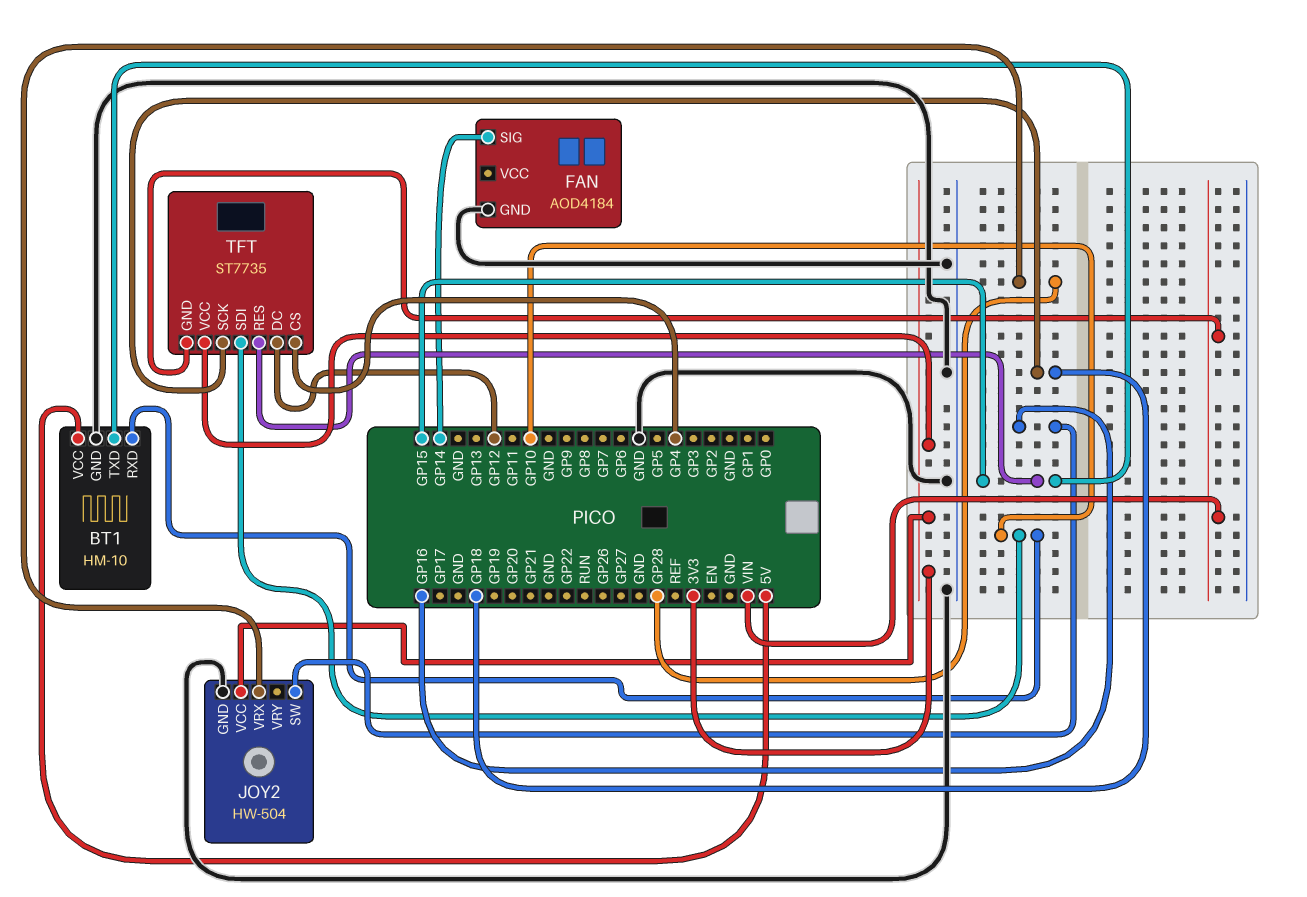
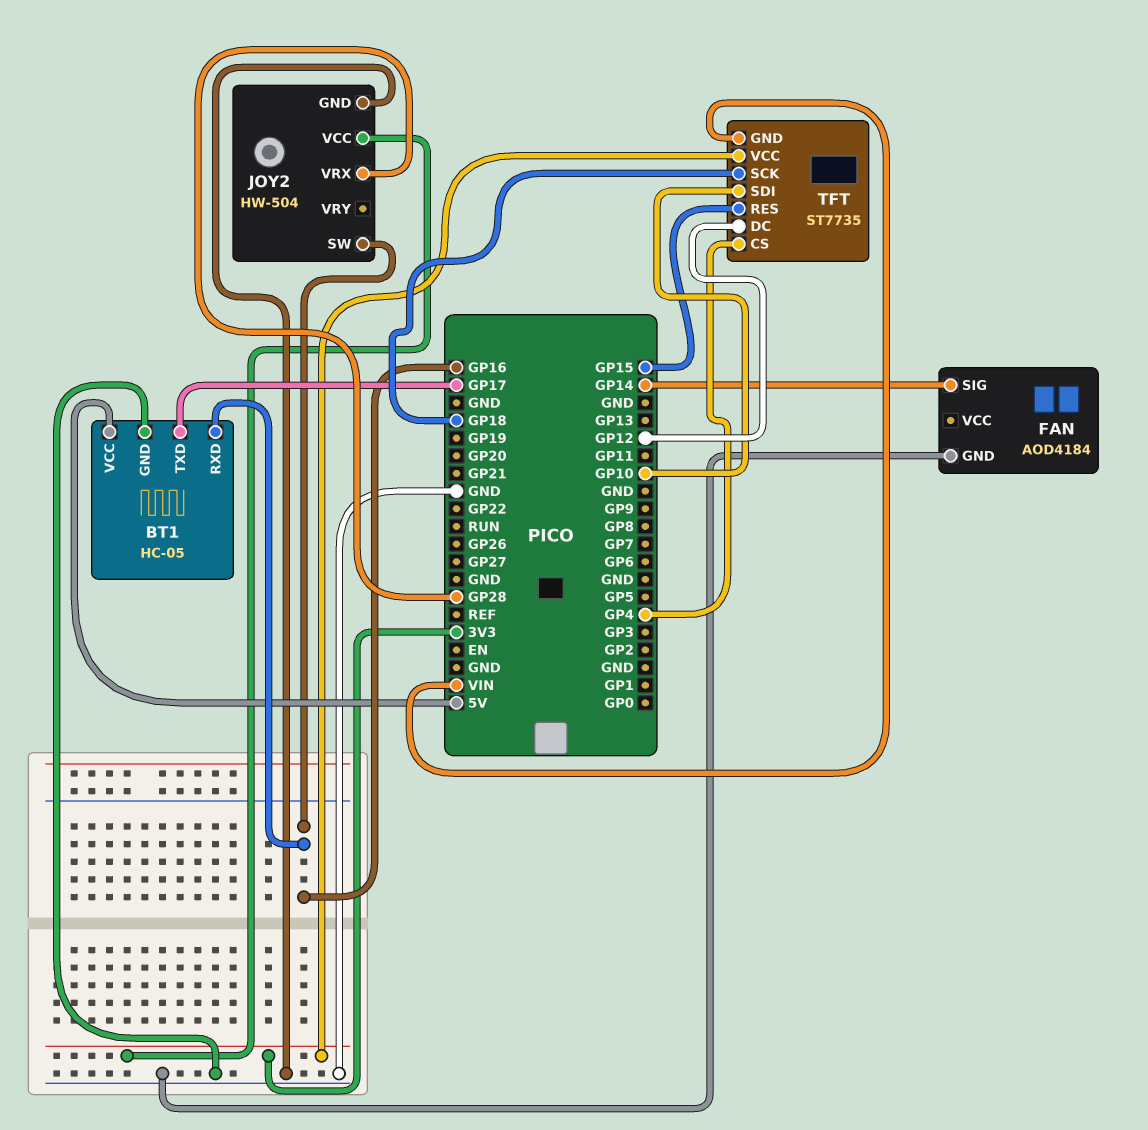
BT1: HM-10 -> HC-05
BT1 pin RXD: GP10 -> GP16
BT1 pin TXD: GP15 -> GP17

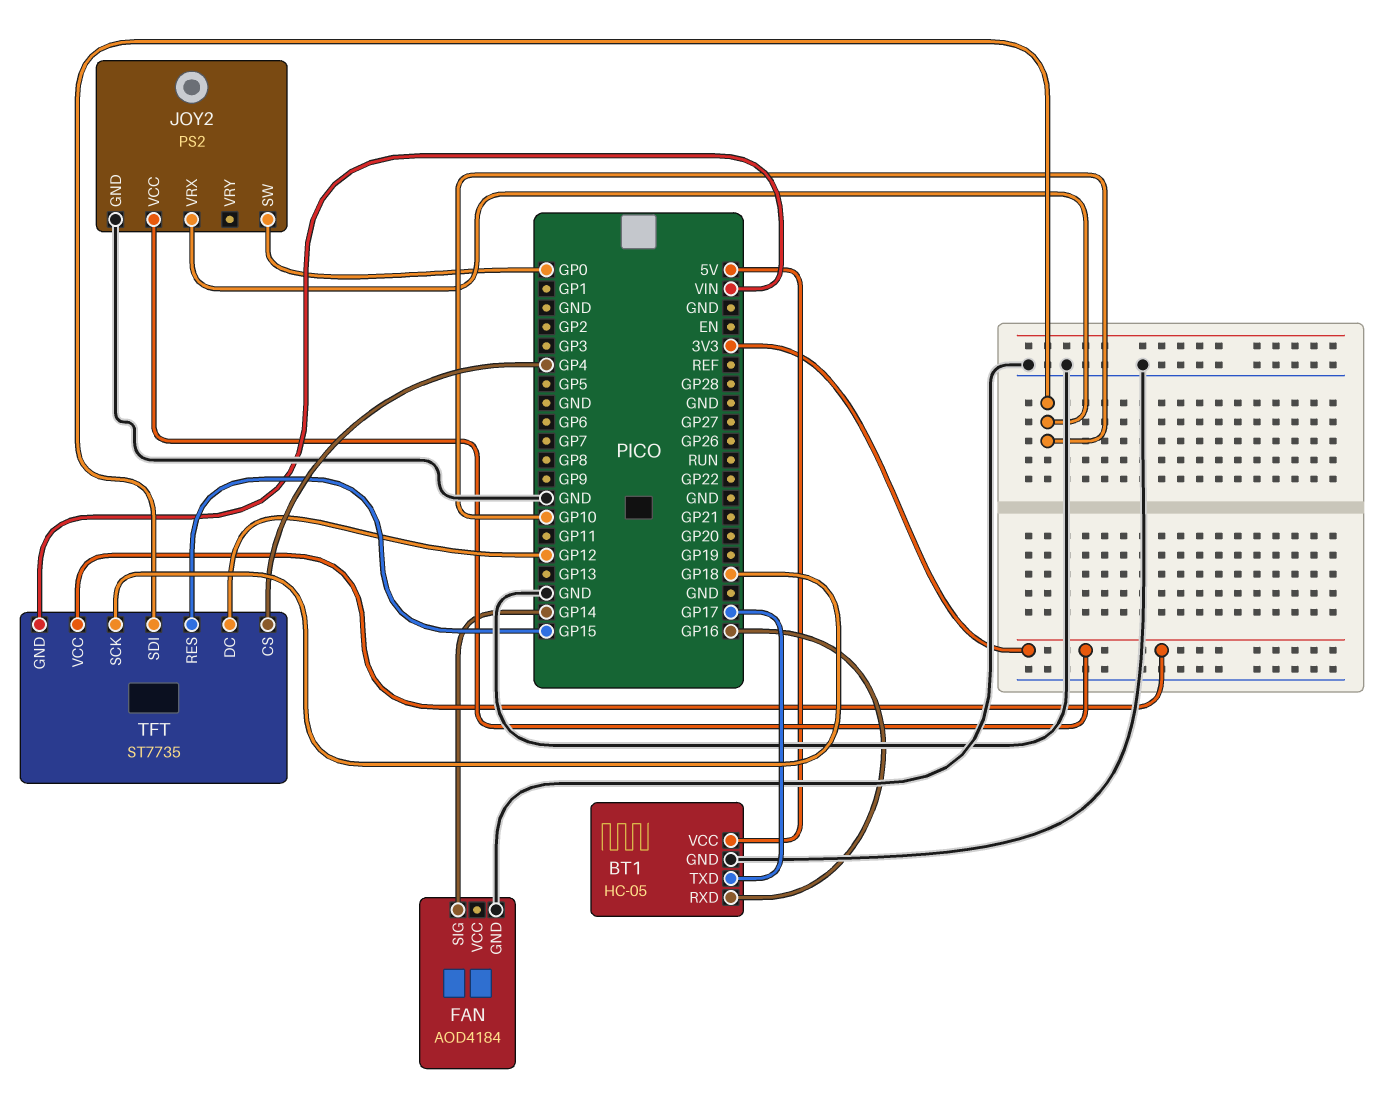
JOY2: HW-504 -> PS2
JOY2 pin SW: GP16 -> GP0
JOY2 pin VRX: GP28 -> GP10

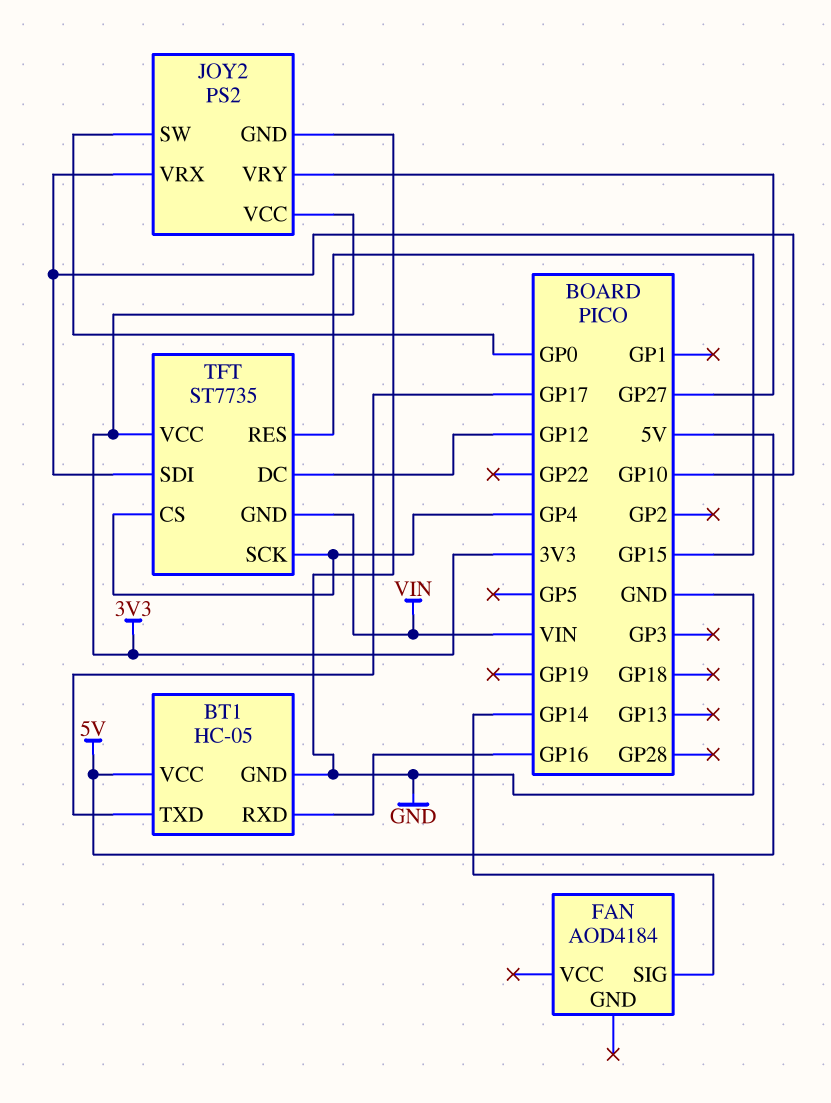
FAN pin GND: GND -> none
JOY2 pin VRY: none -> GP27
TFT pin SCK: GP18 -> GP4

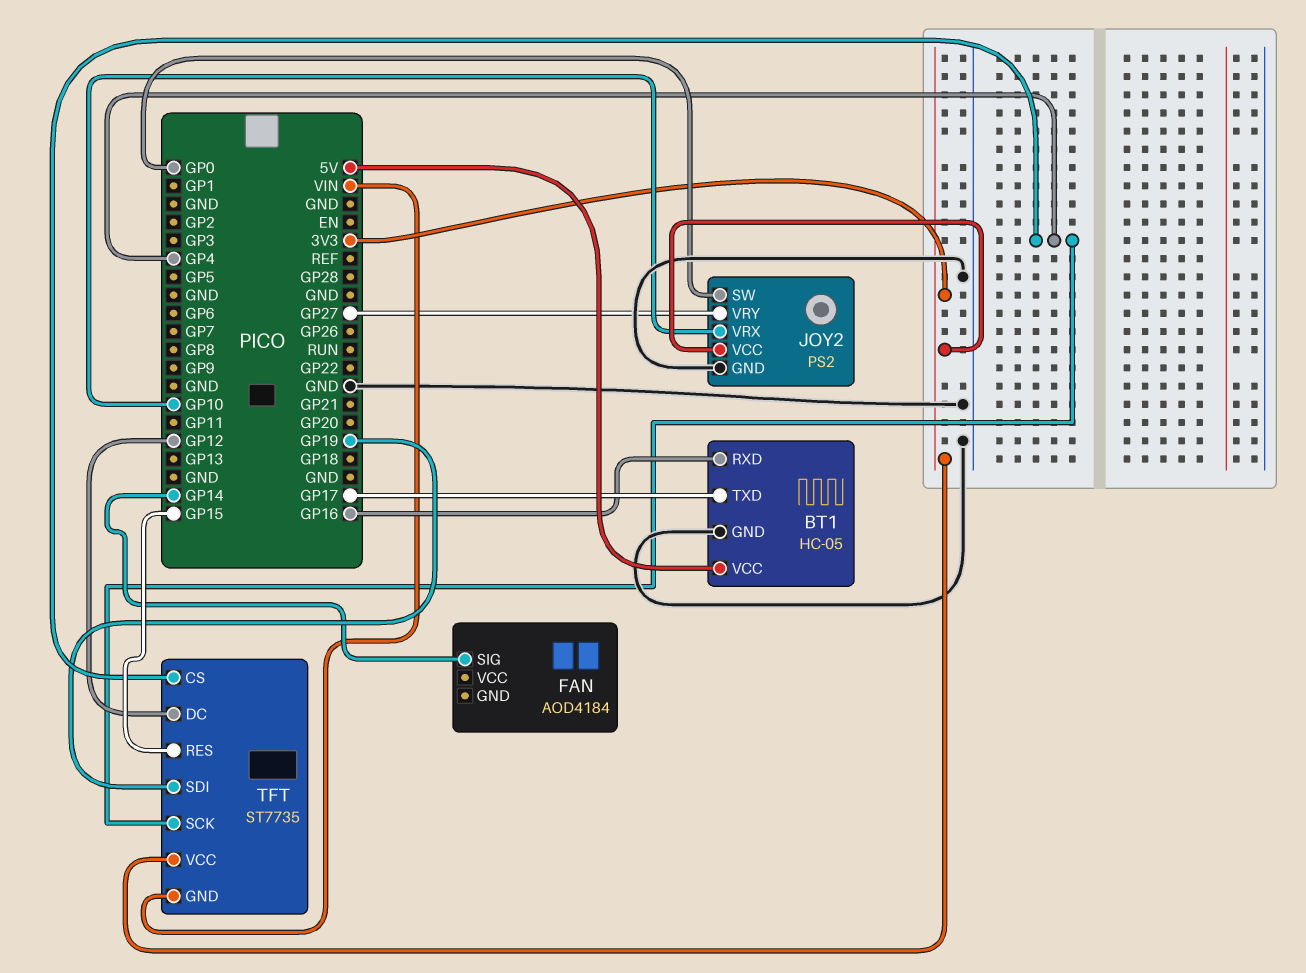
TFT pin SDI: GP10 -> GP19

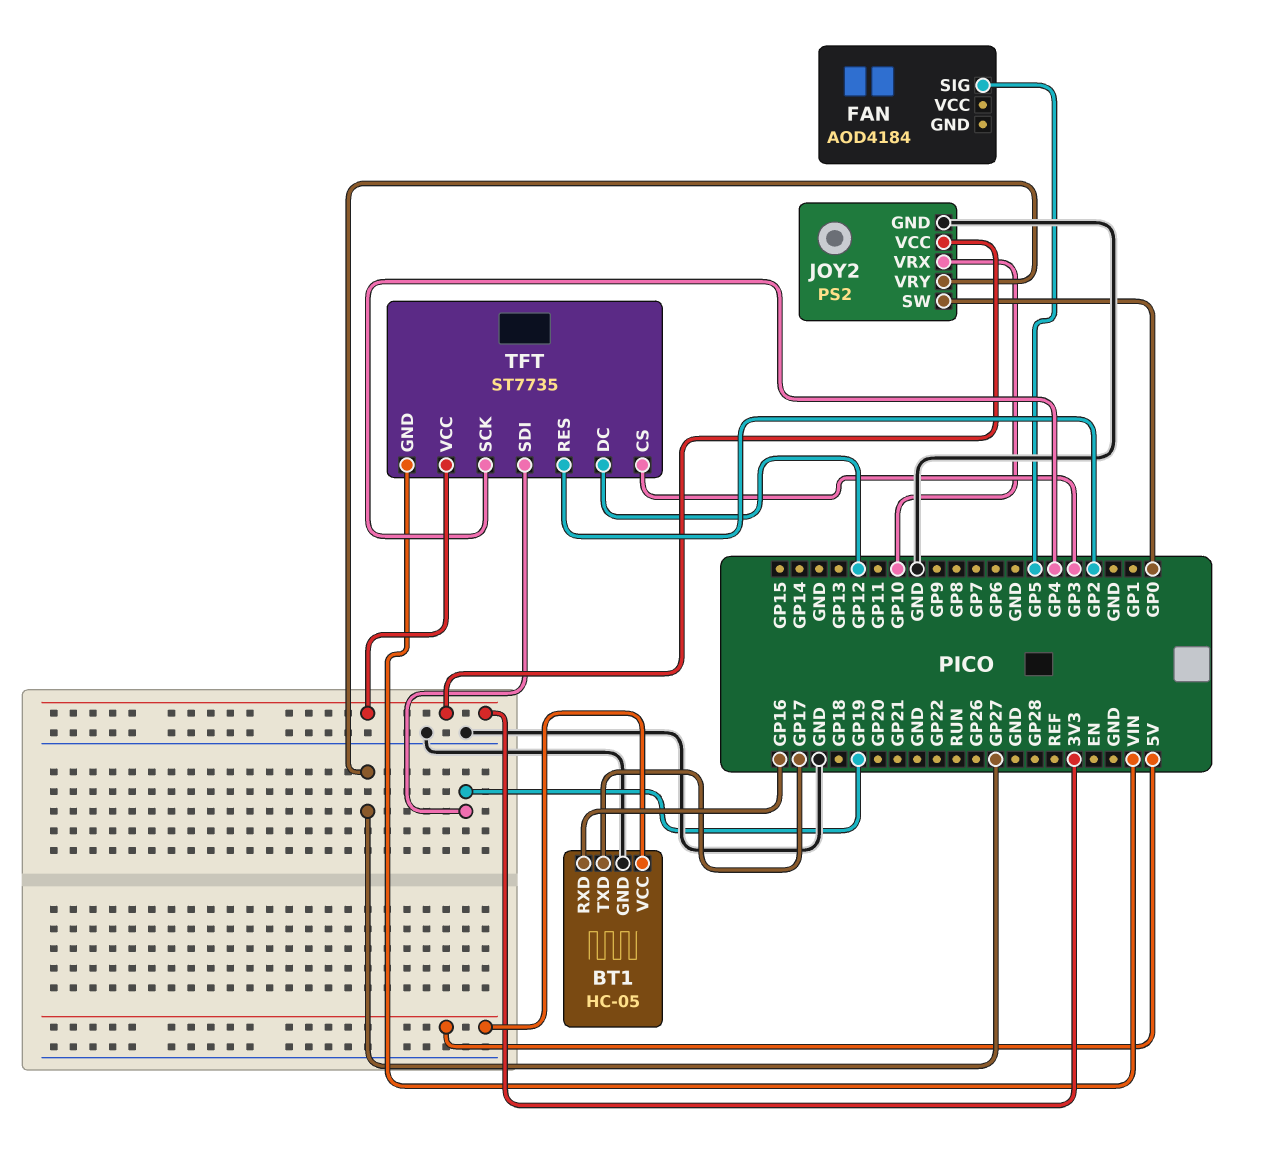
FAN pin SIG: GP14 -> GP5
TFT pin CS: GP4 -> GP3
TFT pin RES: GP15 -> GP2

